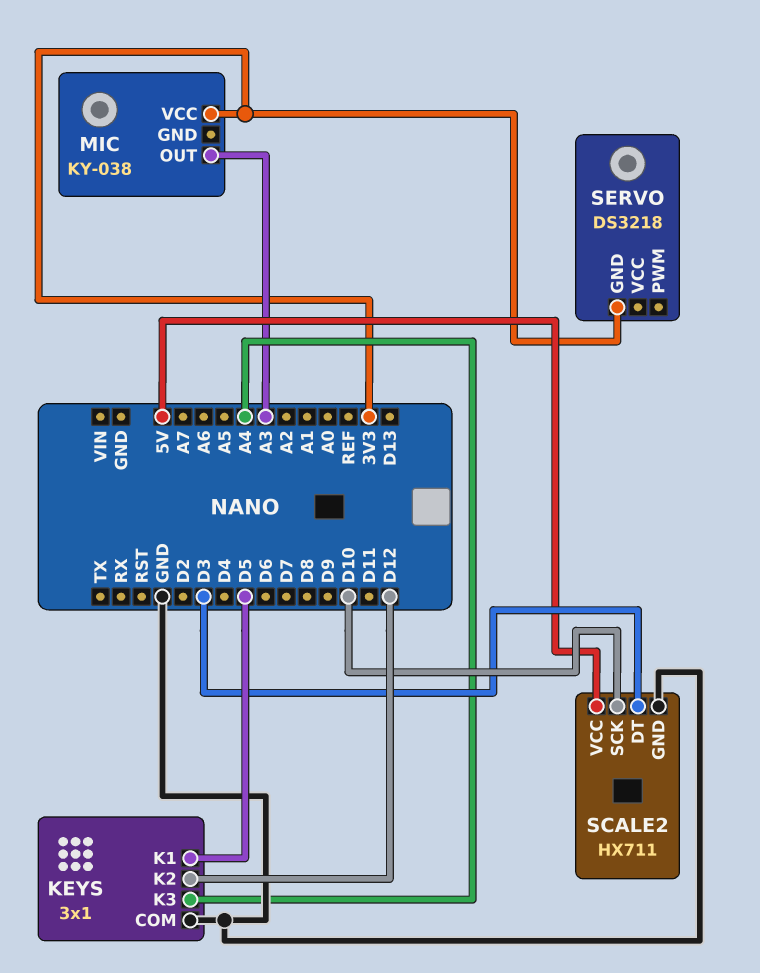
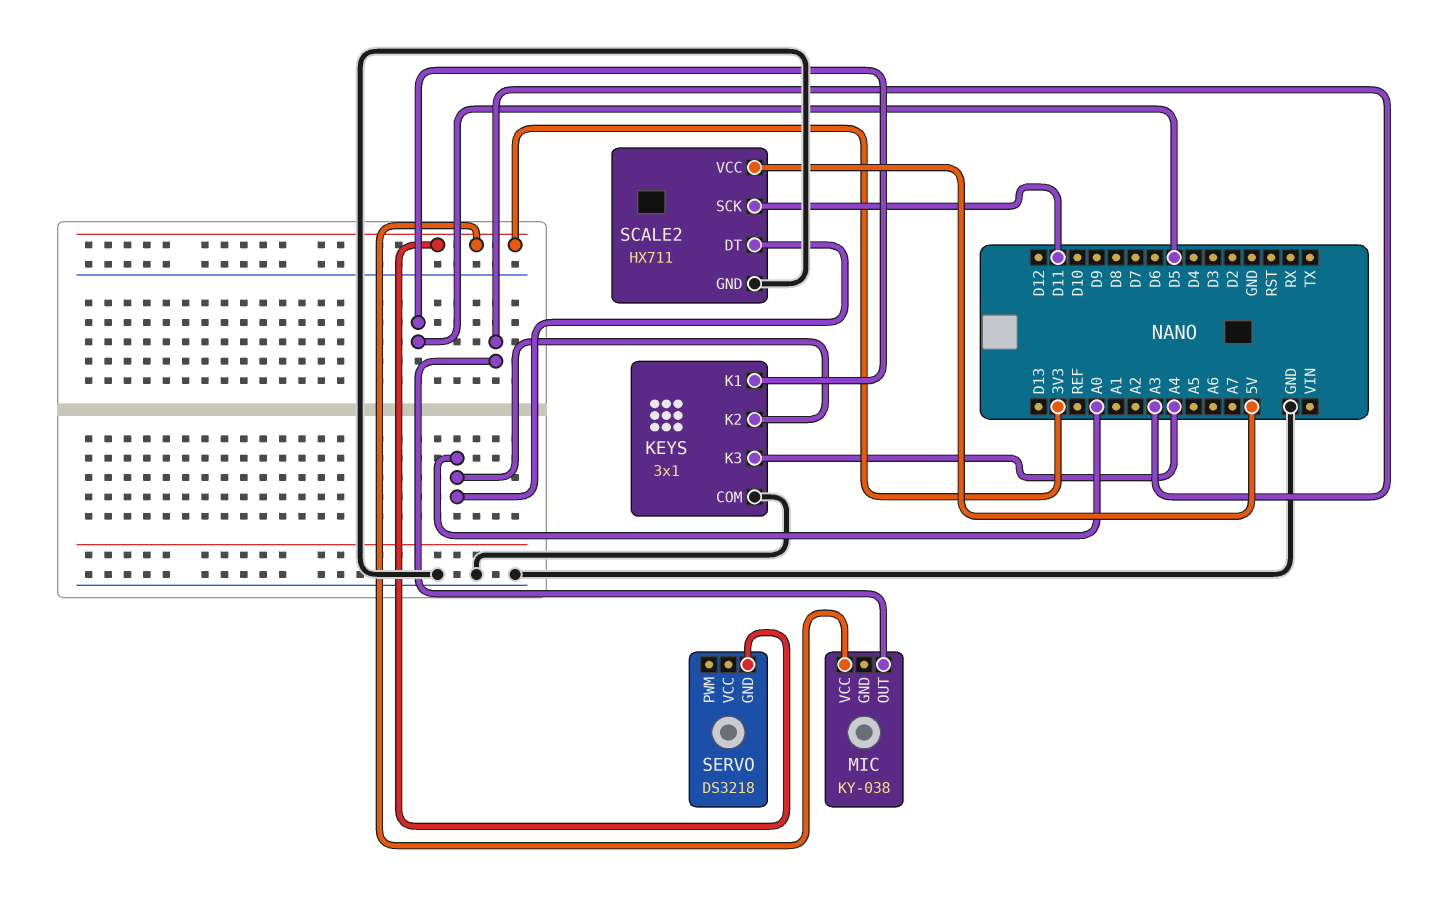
KEYS pin K2: D12 -> A0
SCALE2 pin DT: D3 -> A0
SCALE2 pin SCK: D10 -> D11

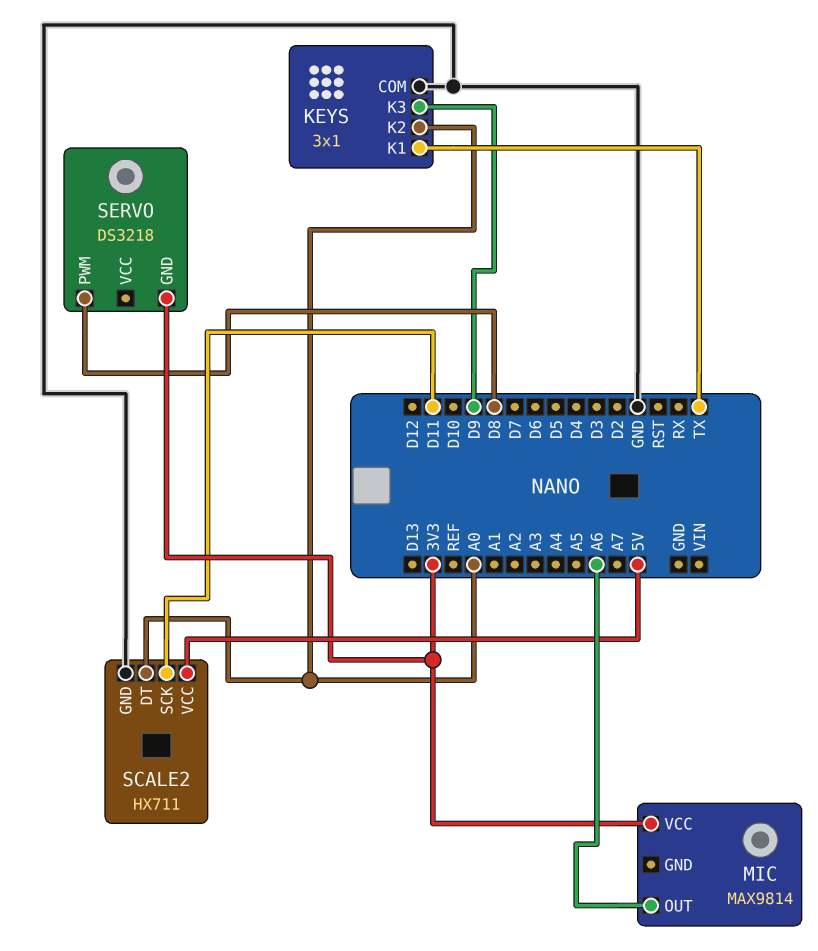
KEYS pin K1: D5 -> TX
KEYS pin K3: A4 -> D9
MIC: KY-038 -> MAX9814
MIC pin OUT: A3 -> A6
SERVO pin PWM: none -> D8

